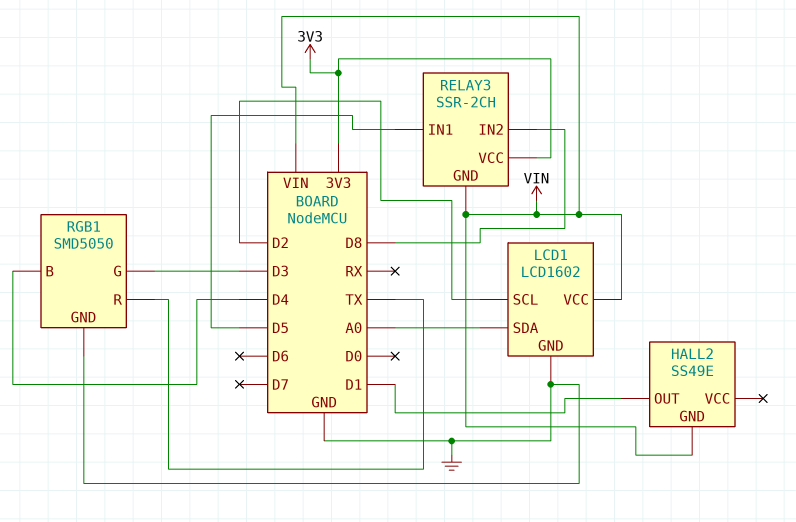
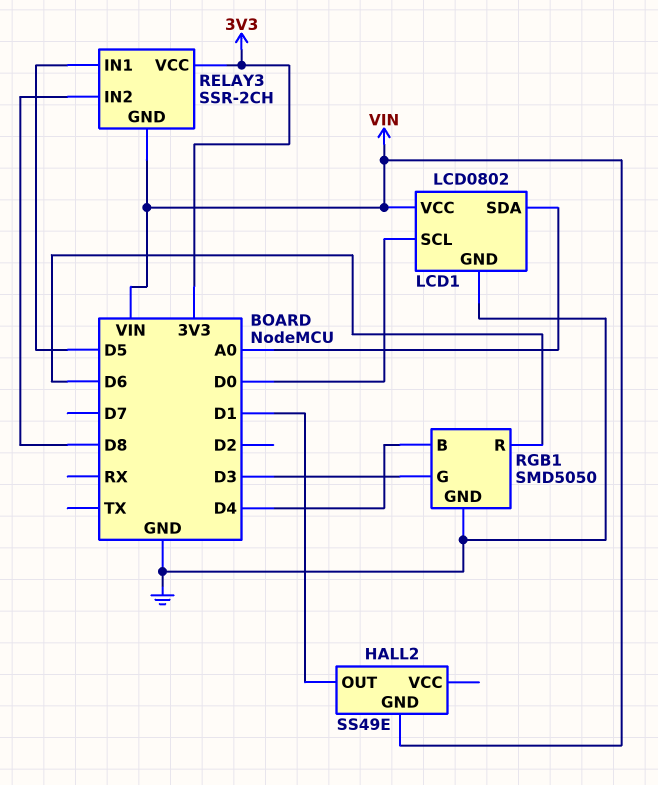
LCD1: LCD1602 -> LCD0802
LCD1 pin SCL: D2 -> D0
RGB1 pin R: TX -> D6

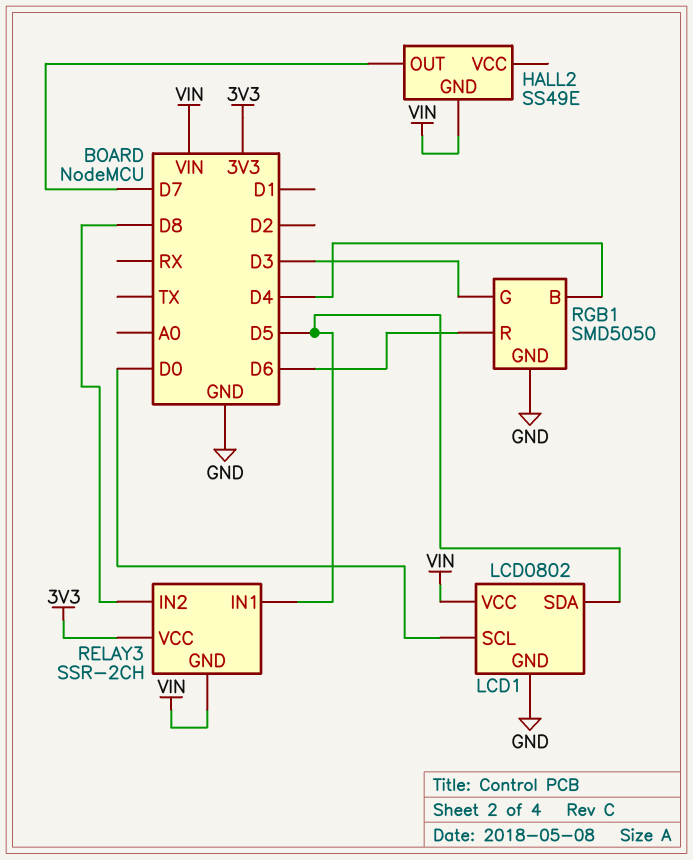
HALL2 pin OUT: D1 -> D7
LCD1 pin SDA: A0 -> D5

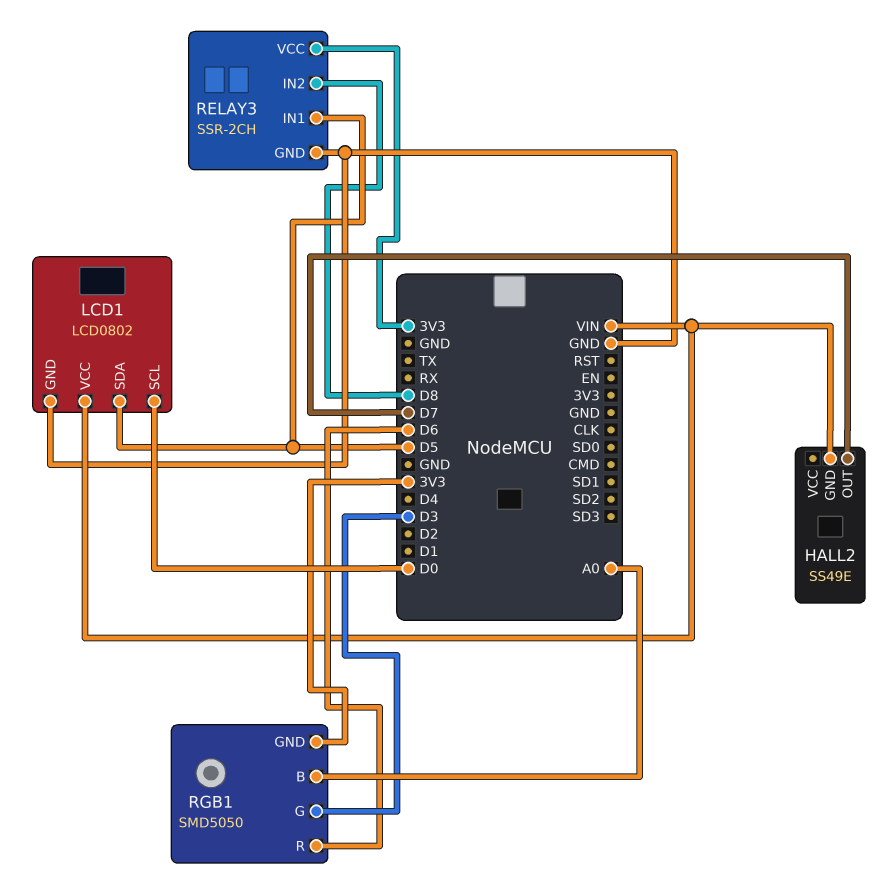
RELAY3 pin GND: VIN -> GND
RGB1 pin B: D4 -> A0
RGB1 pin GND: GND -> 3V3

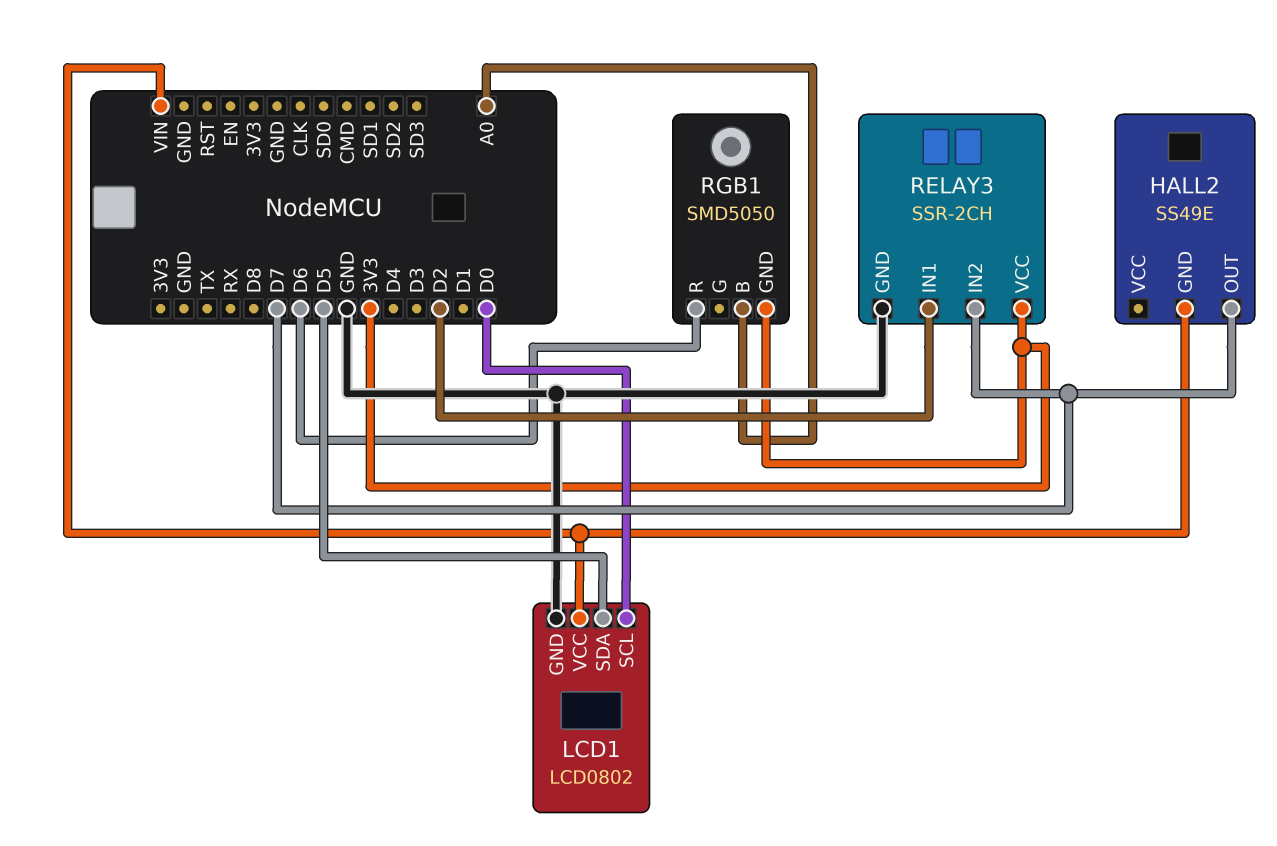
RELAY3 pin IN1: D5 -> D2
RELAY3 pin IN2: D8 -> D7
RGB1 pin G: D3 -> none

